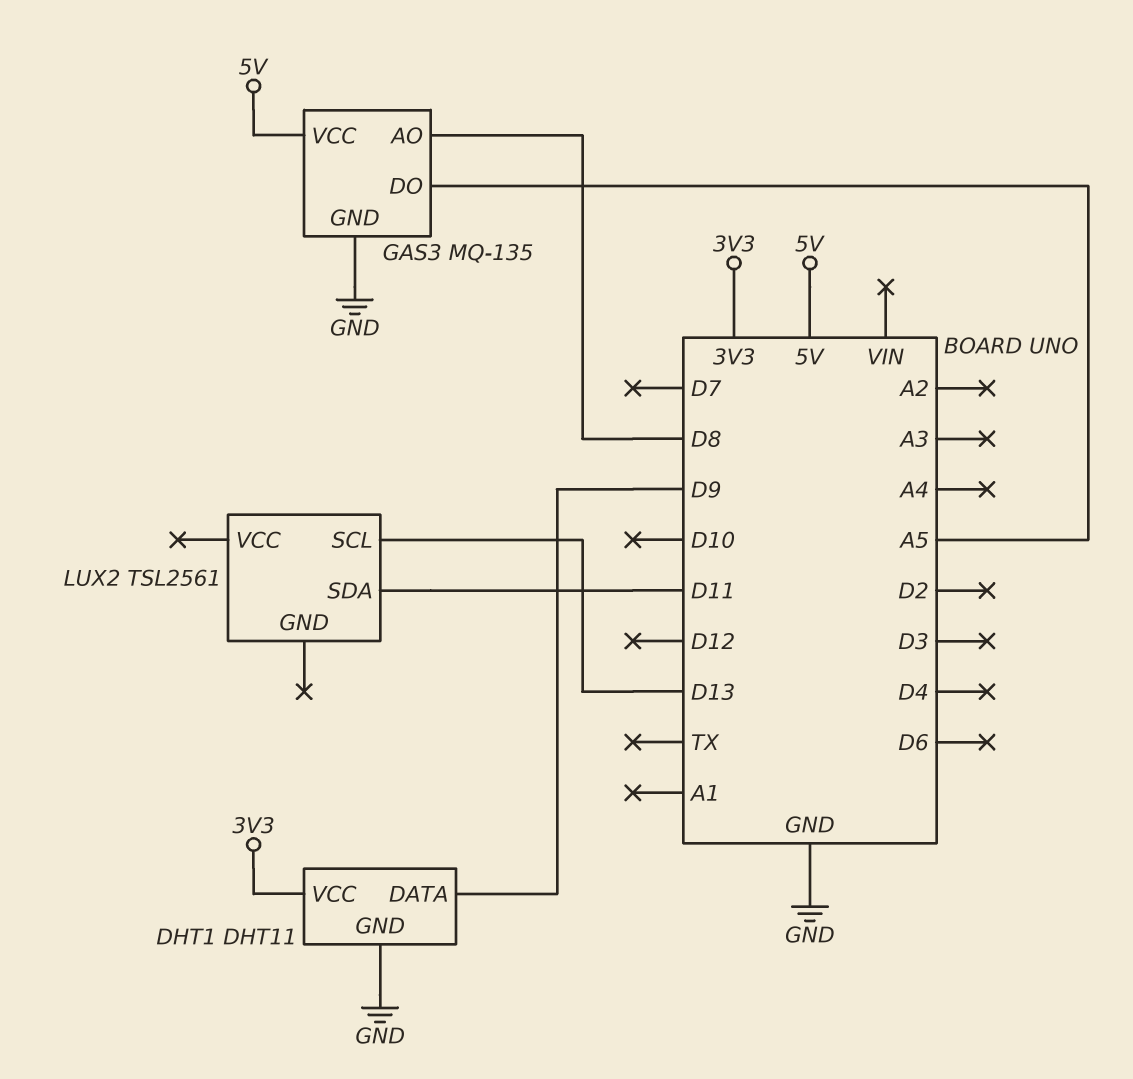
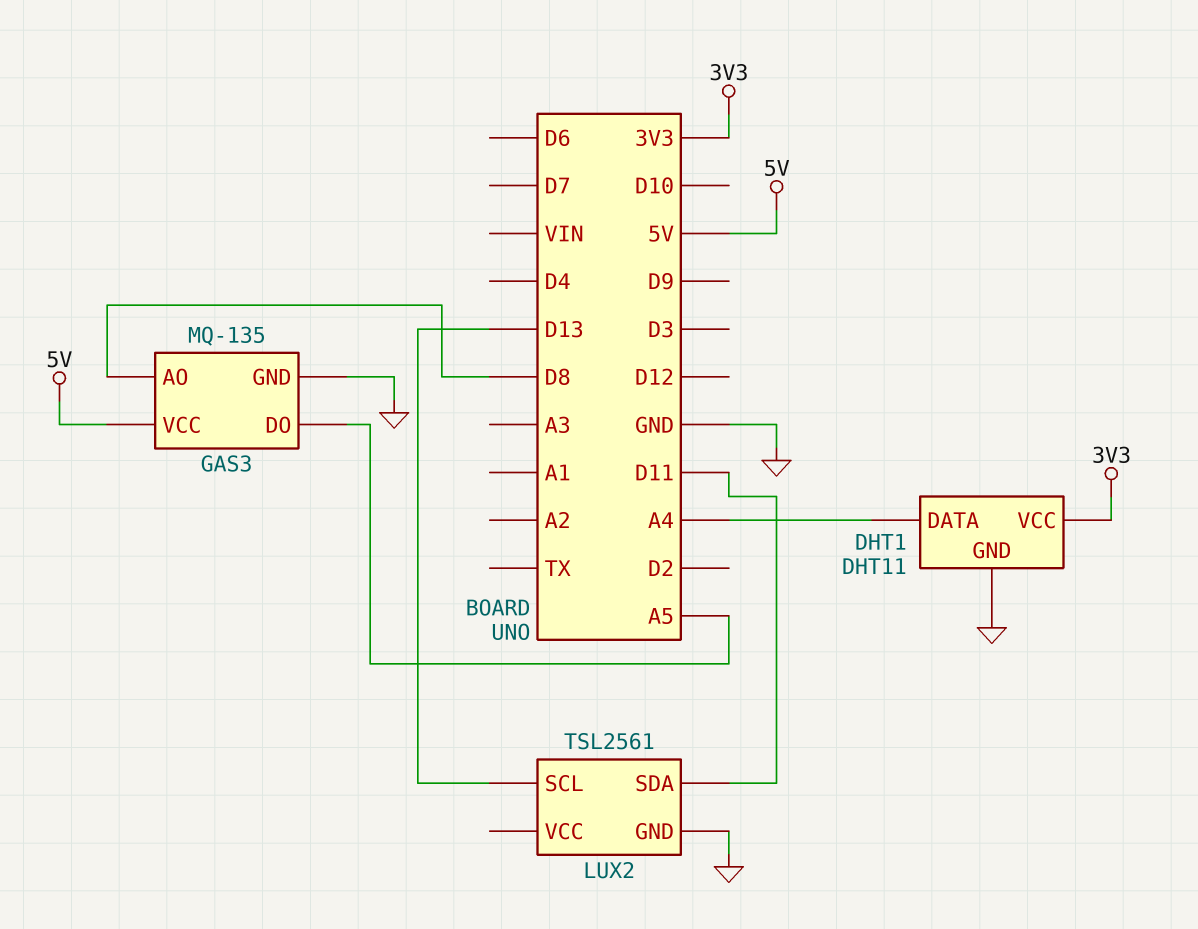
DHT1 pin DATA: D9 -> A4
LUX2 pin GND: none -> GND

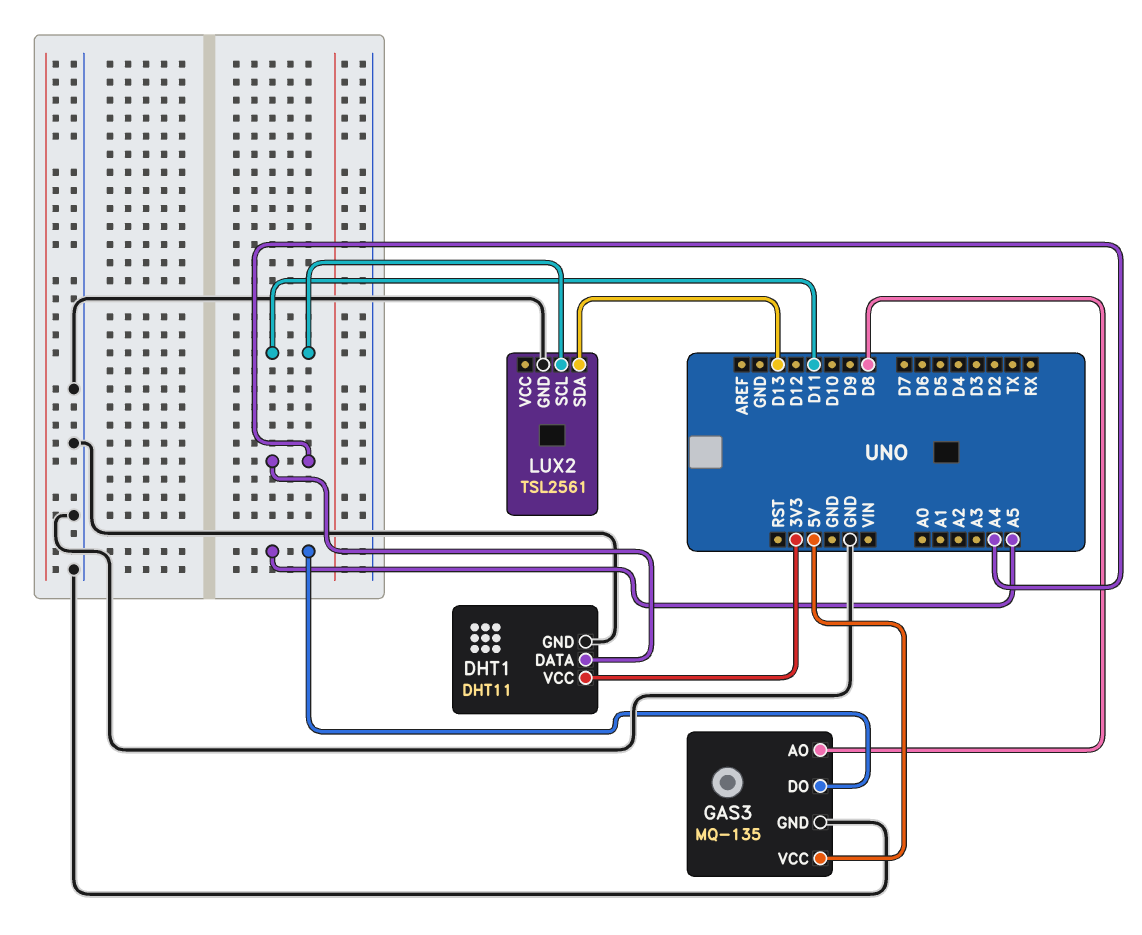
LUX2 pin SCL: D13 -> D11
LUX2 pin SDA: D11 -> D13

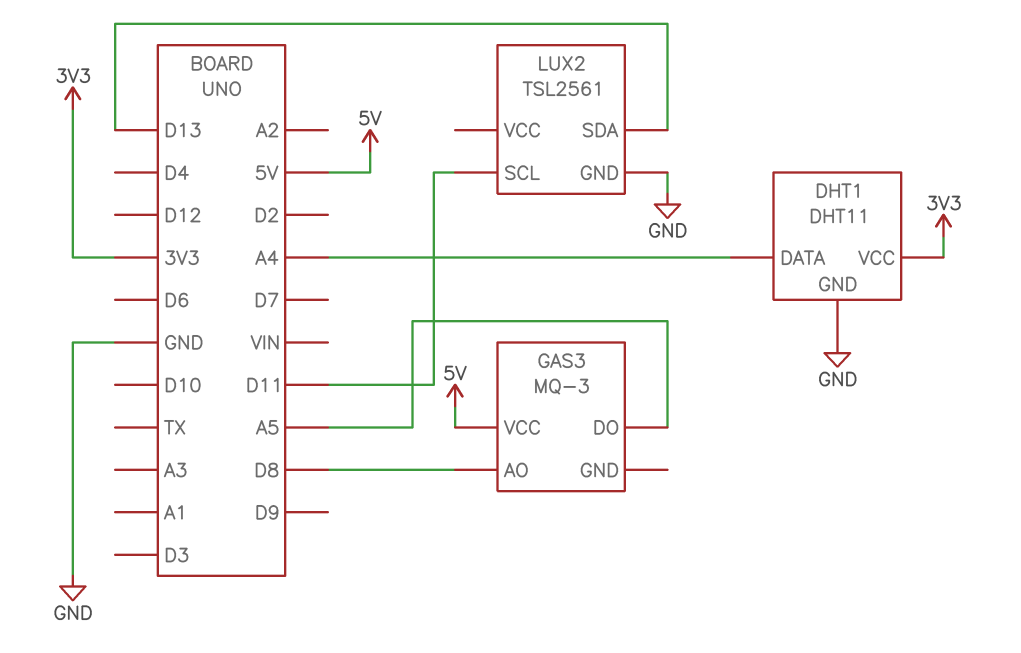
GAS3: MQ-135 -> MQ-3
GAS3 pin GND: GND -> none

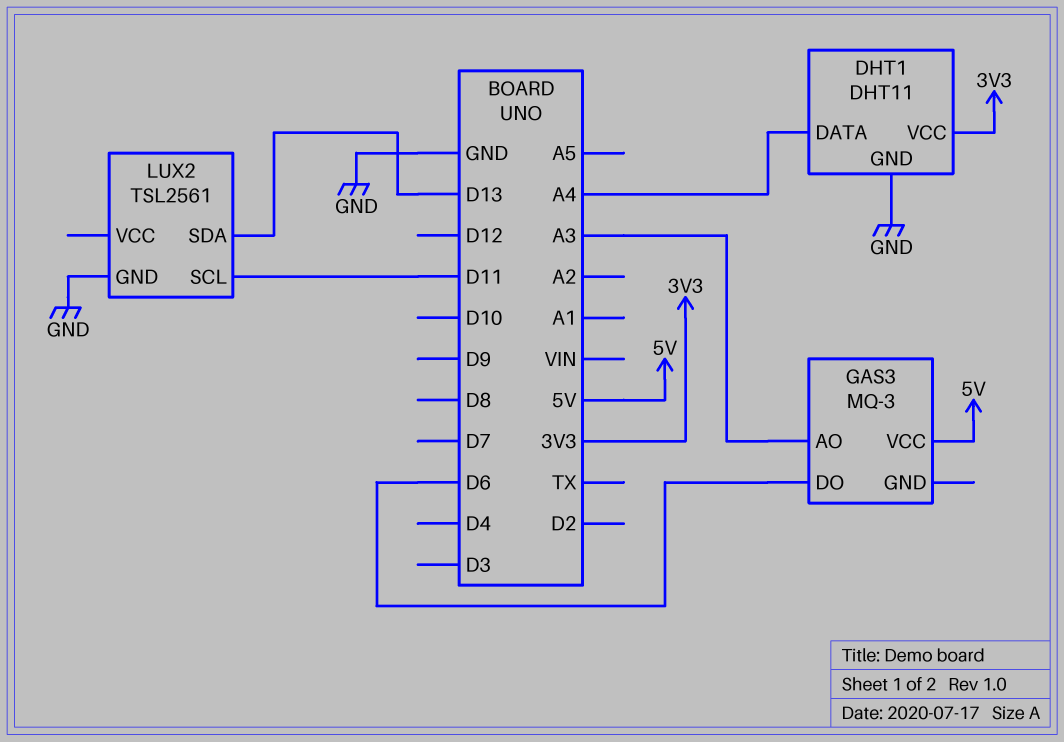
GAS3 pin AO: D8 -> A3
GAS3 pin DO: A5 -> D6

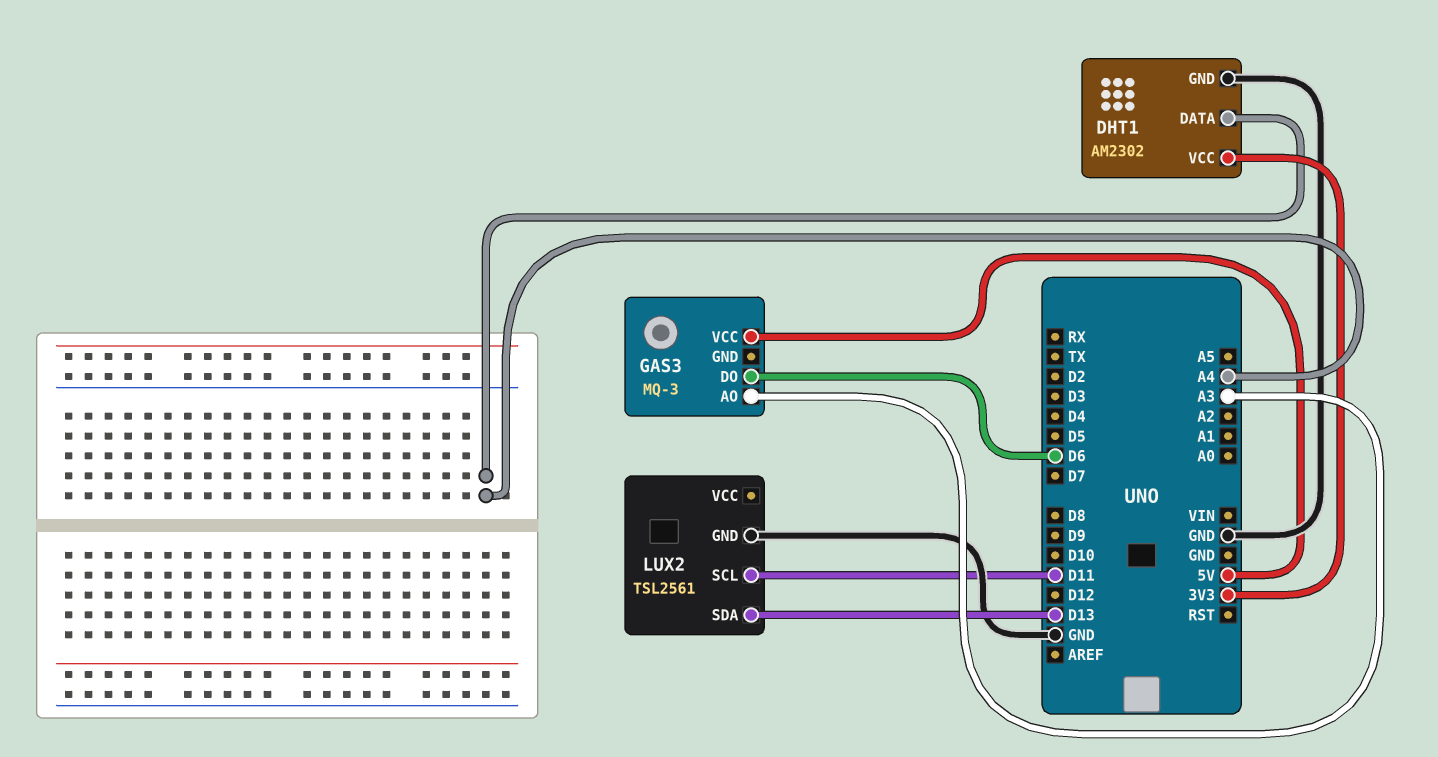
DHT1: DHT11 -> AM2302

